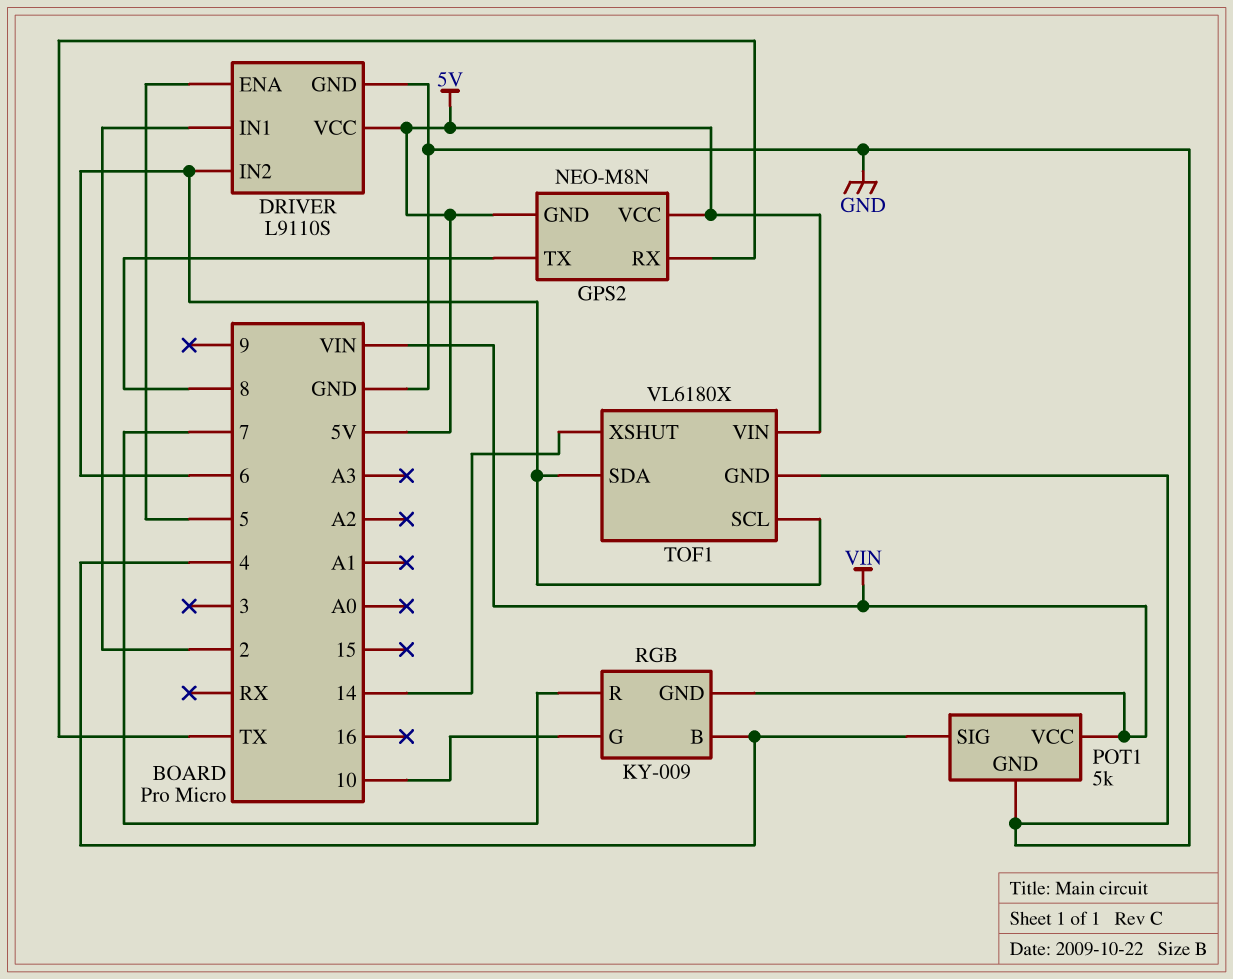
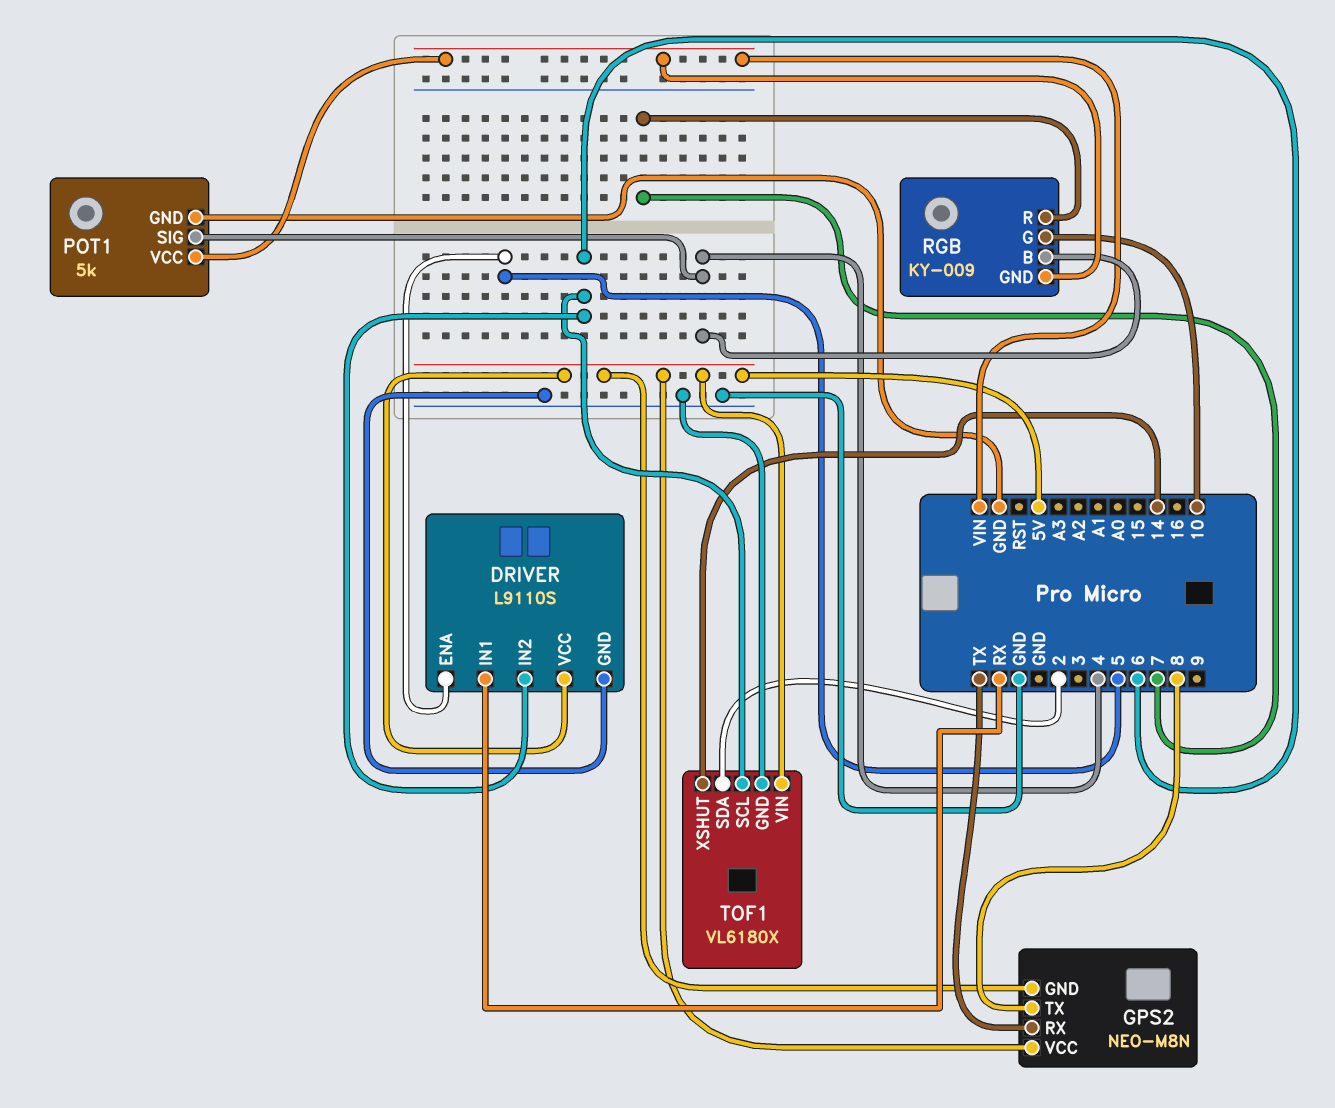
DRIVER pin IN1: 2 -> RX
TOF1 pin SDA: 6 -> 2

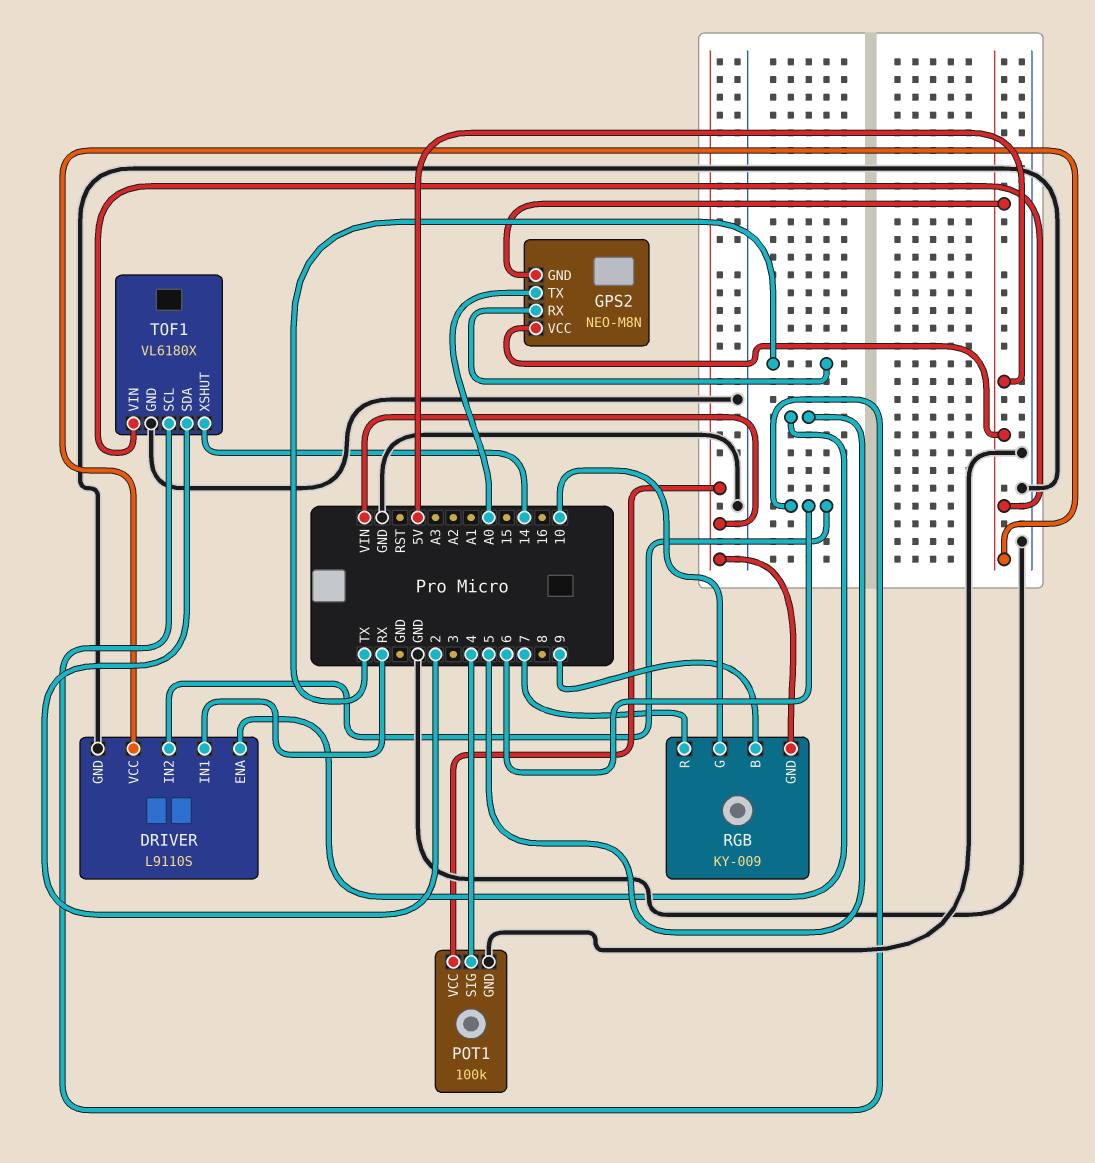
GPS2 pin TX: 8 -> A0
POT1: 5k -> 100k
RGB pin B: 4 -> 9

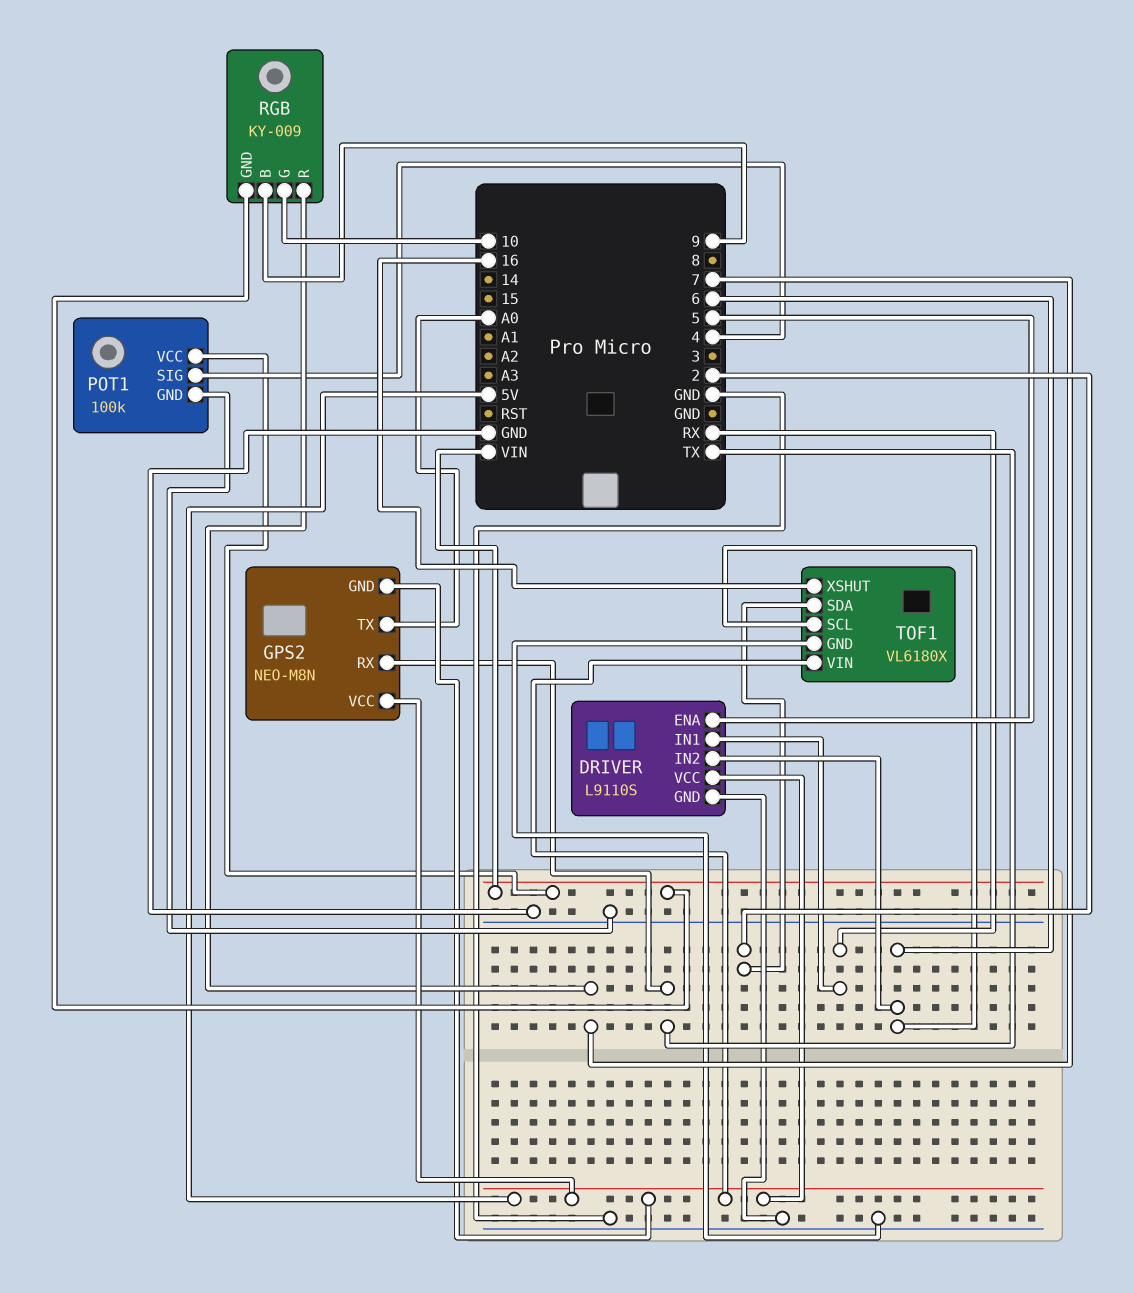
TOF1 pin XSHUT: 14 -> 16

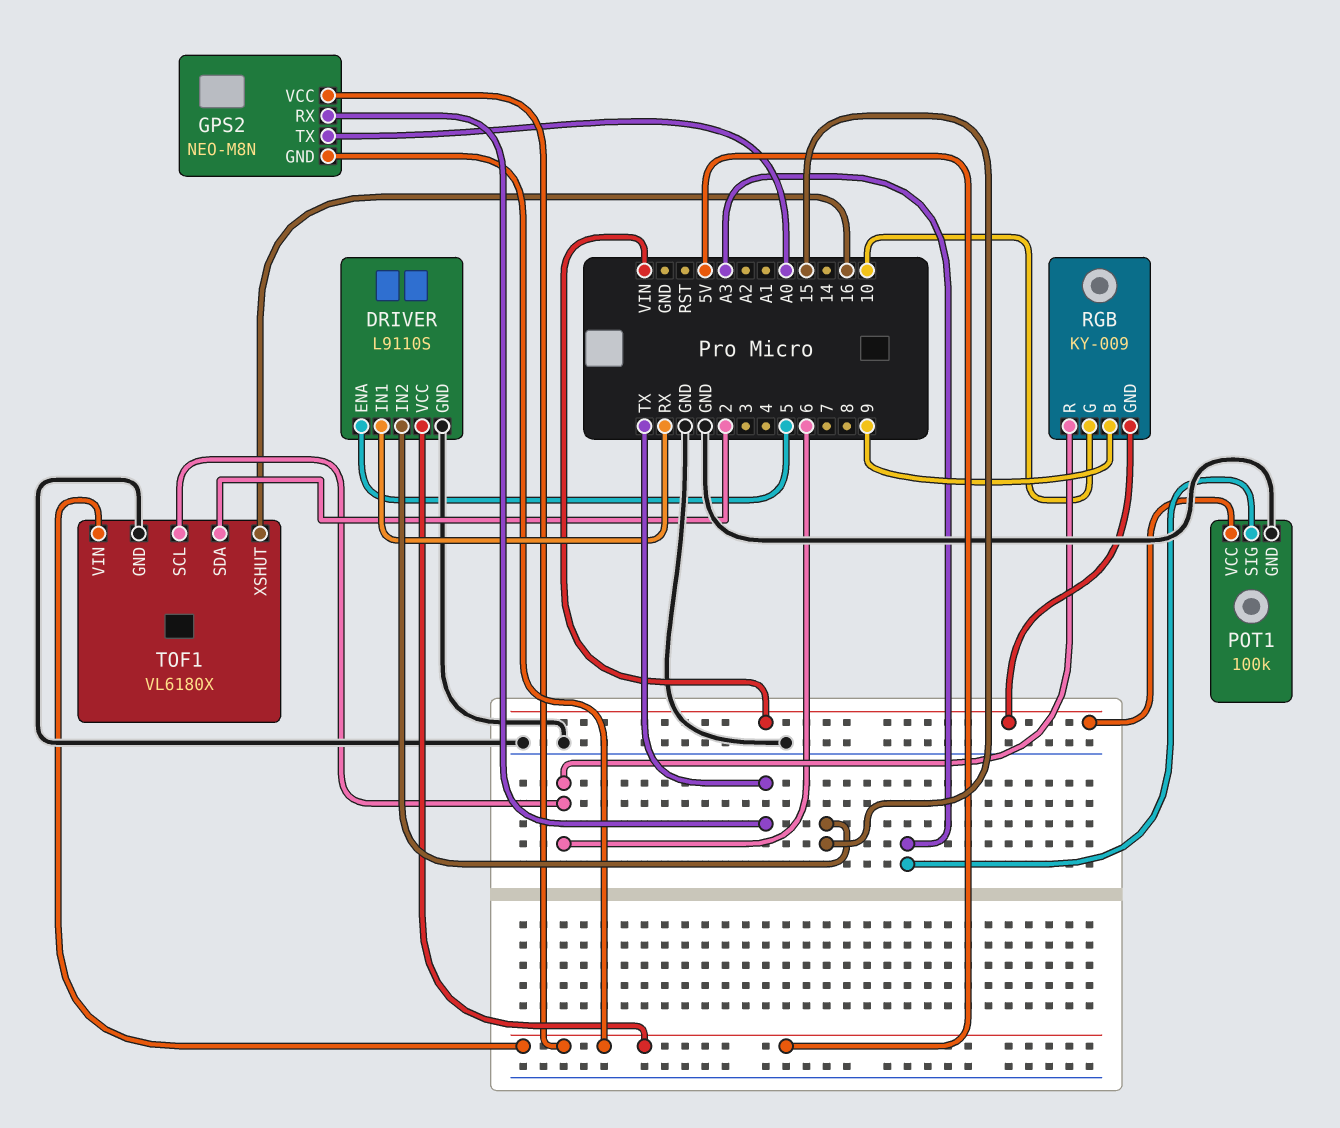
DRIVER pin IN2: 6 -> 15
POT1 pin SIG: 4 -> A3
RGB pin R: 7 -> 6

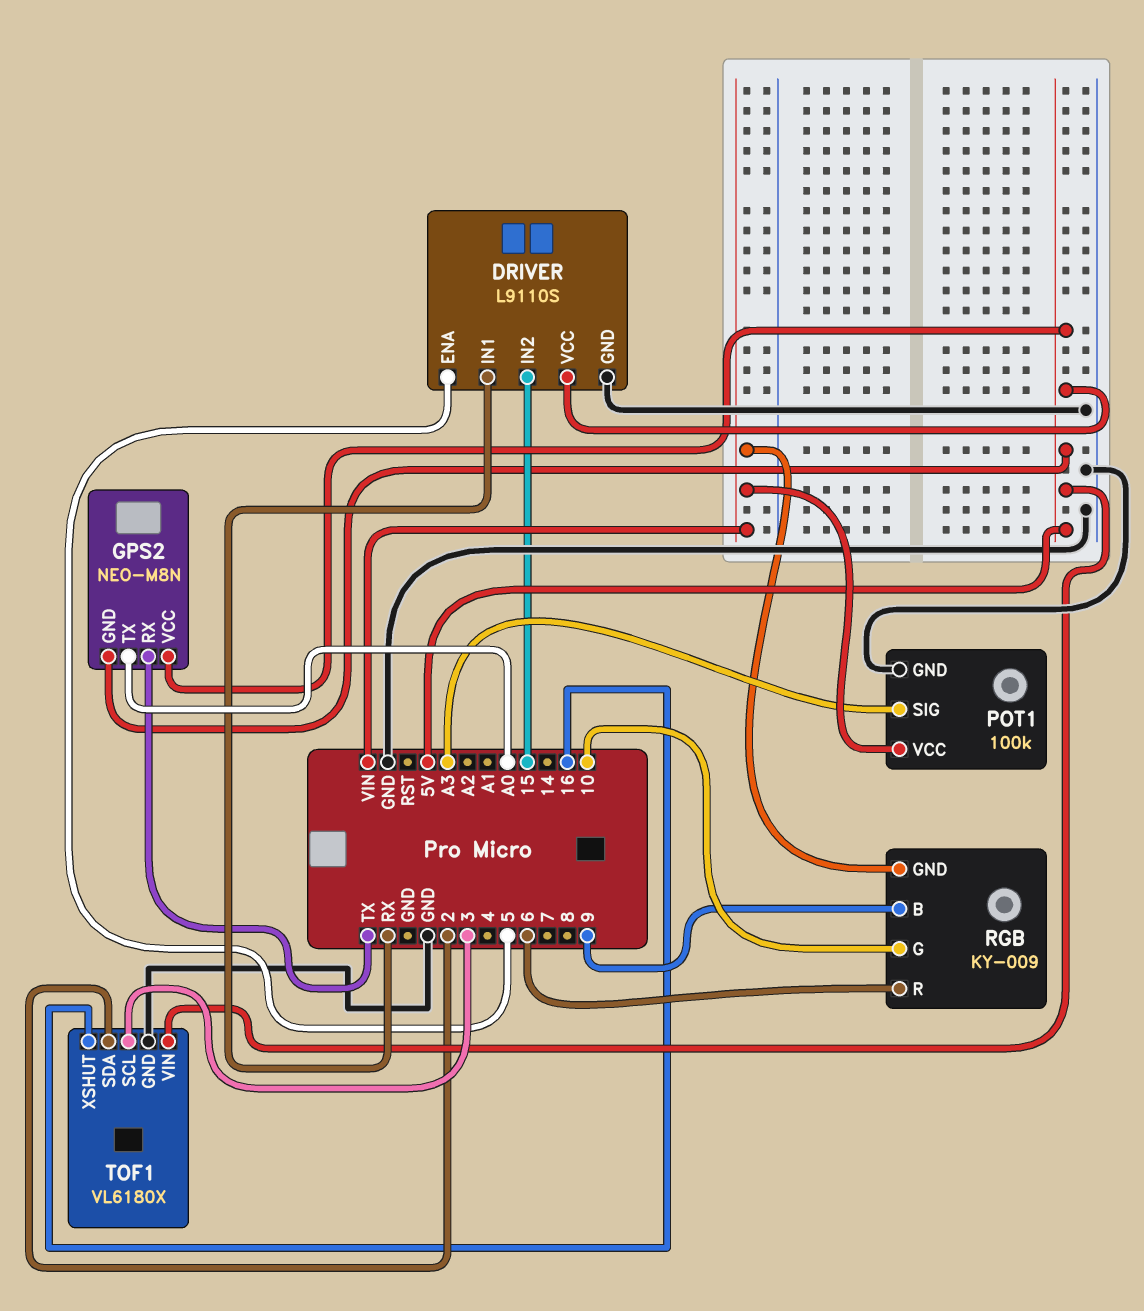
TOF1 pin SCL: 6 -> 3

